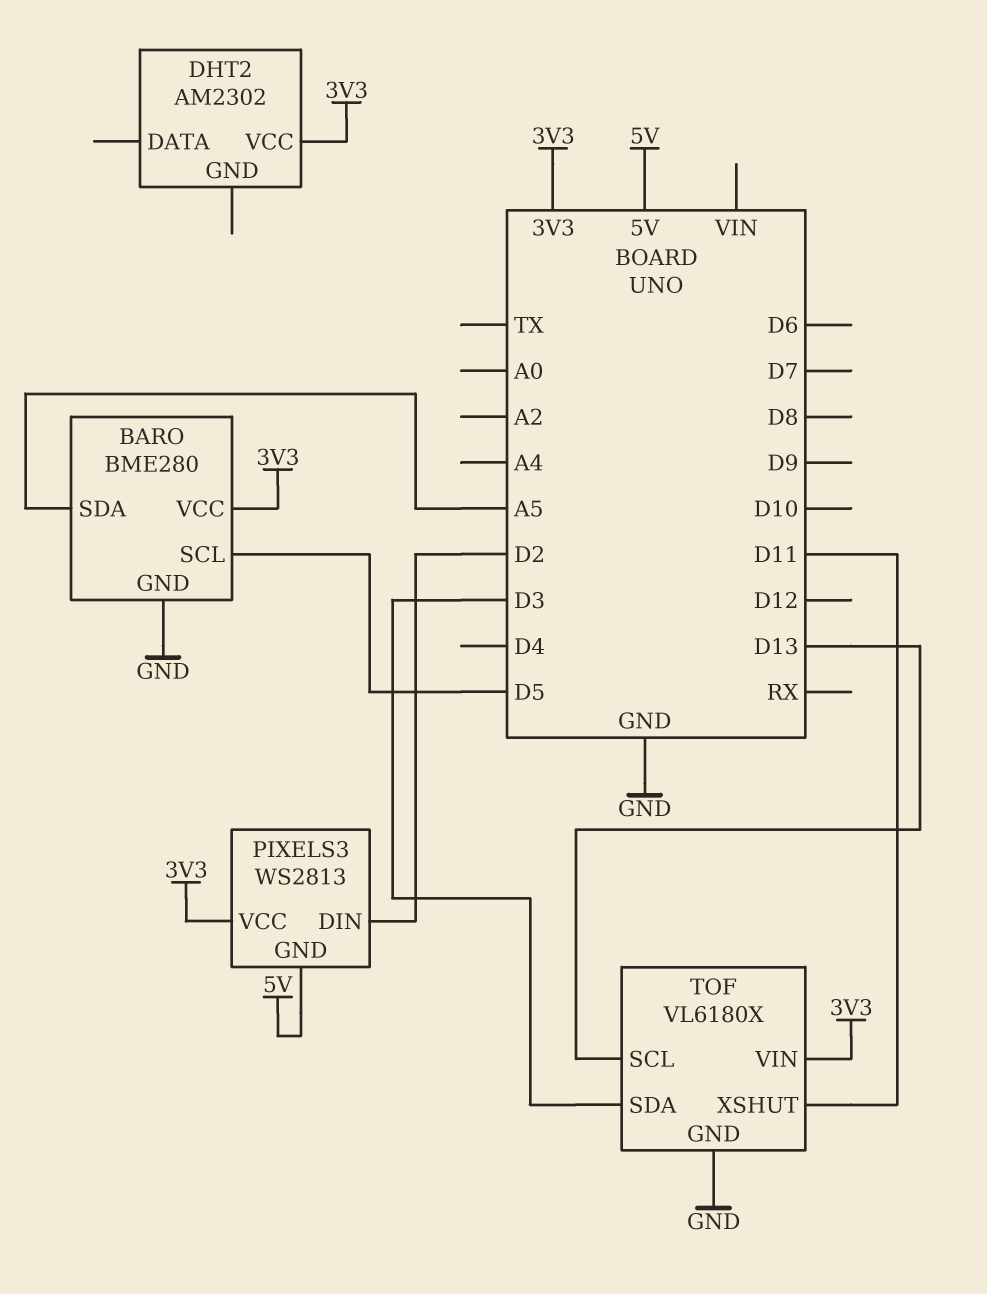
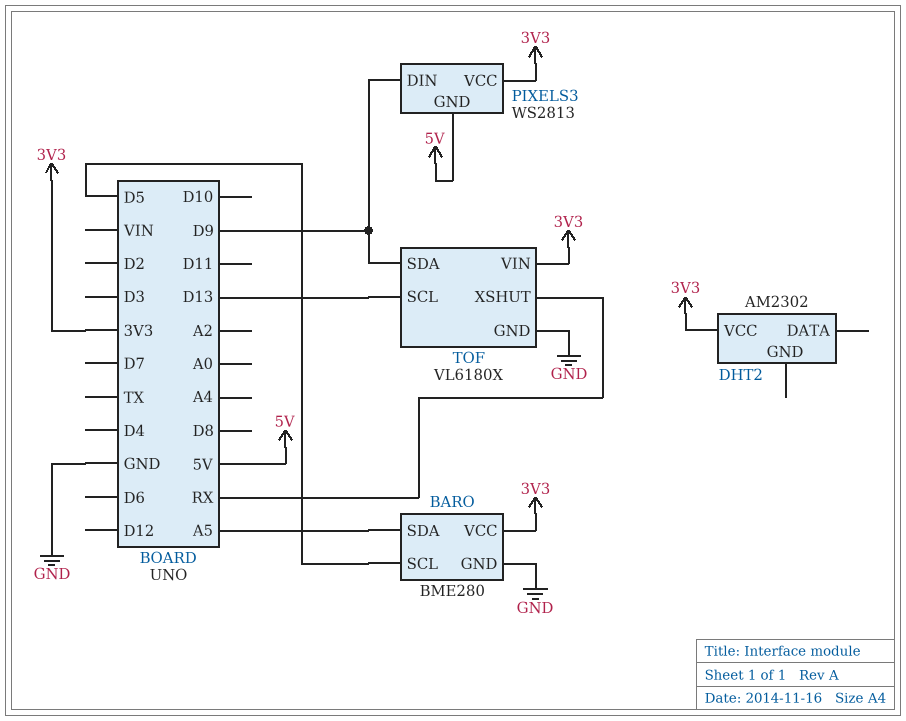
PIXELS3 pin DIN: D2 -> D9
TOF pin SDA: D3 -> D9
TOF pin XSHUT: D11 -> RX

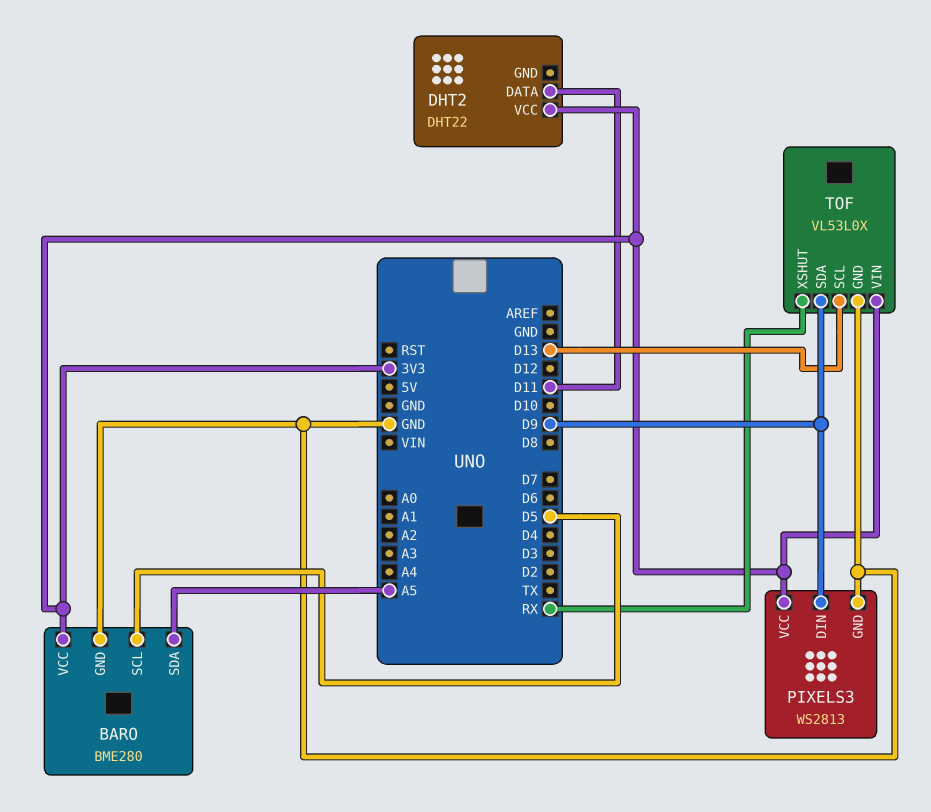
DHT2: AM2302 -> DHT22
DHT2 pin DATA: none -> D11
PIXELS3 pin GND: 5V -> GND
TOF: VL6180X -> VL53L0X

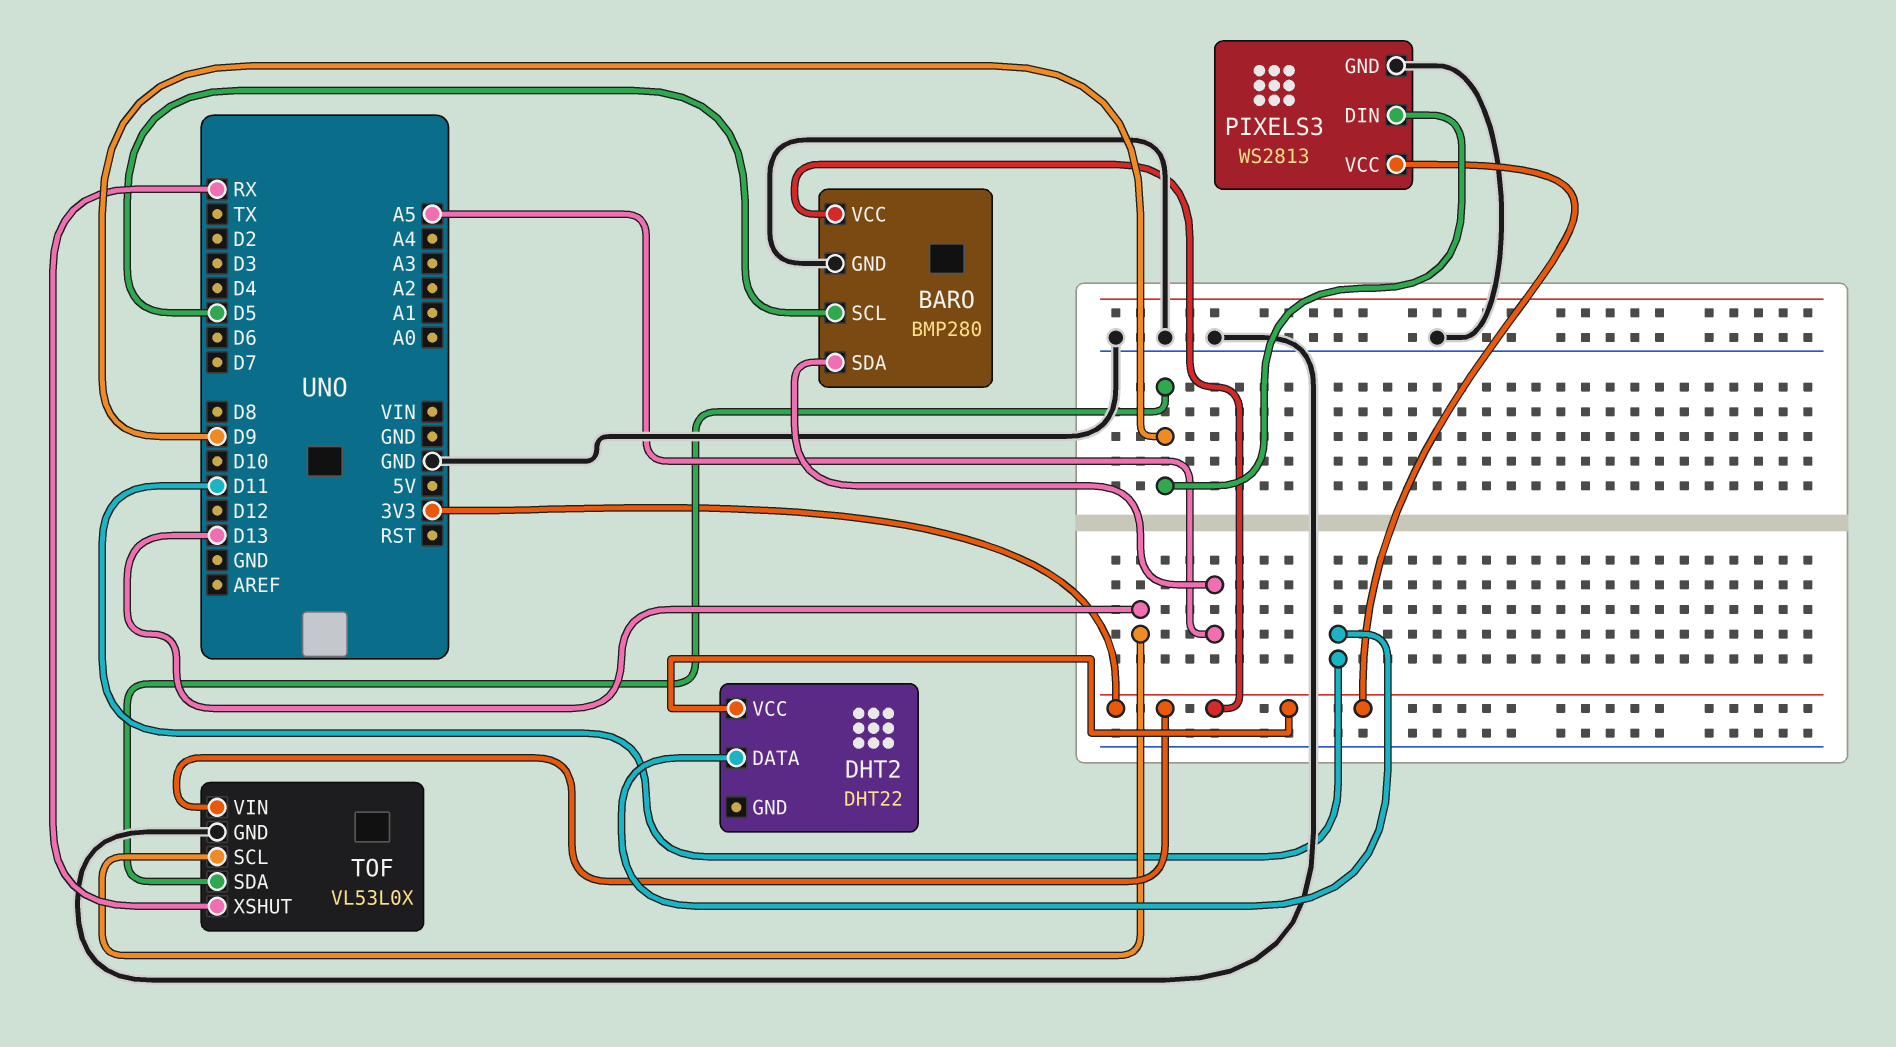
BARO: BME280 -> BMP280

